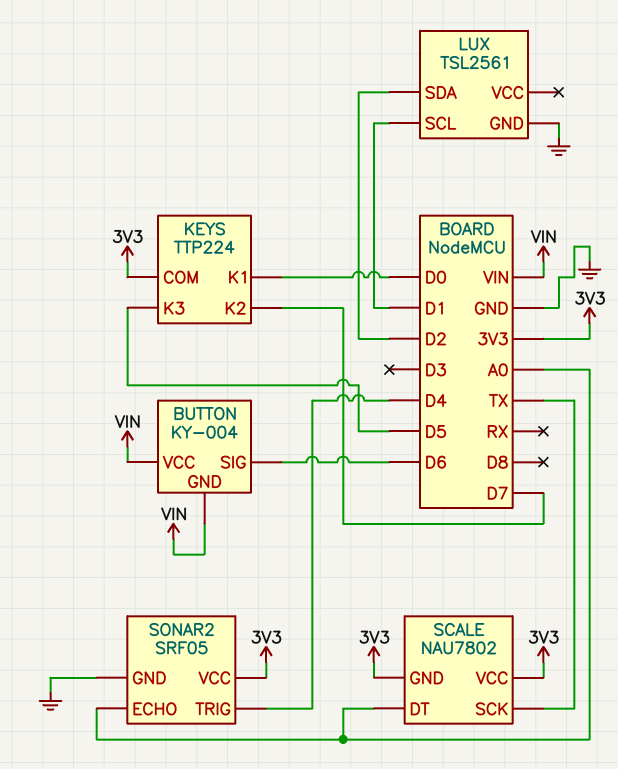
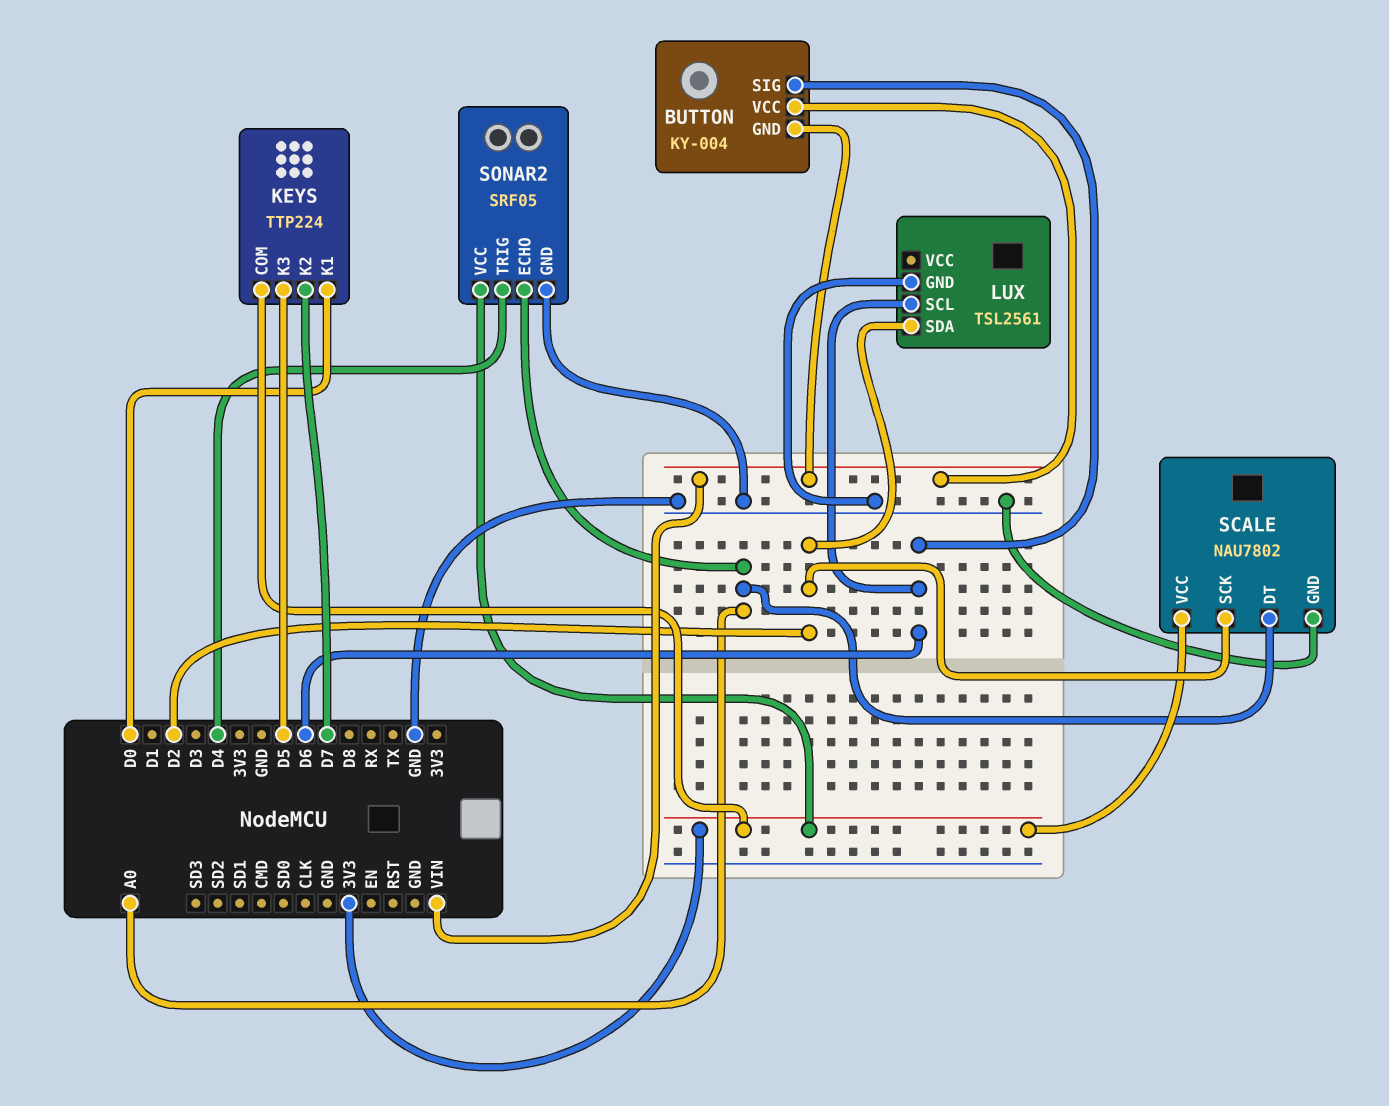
LUX pin SCL: D1 -> D6
SCALE pin GND: 3V3 -> GND
SCALE pin SCK: TX -> D2

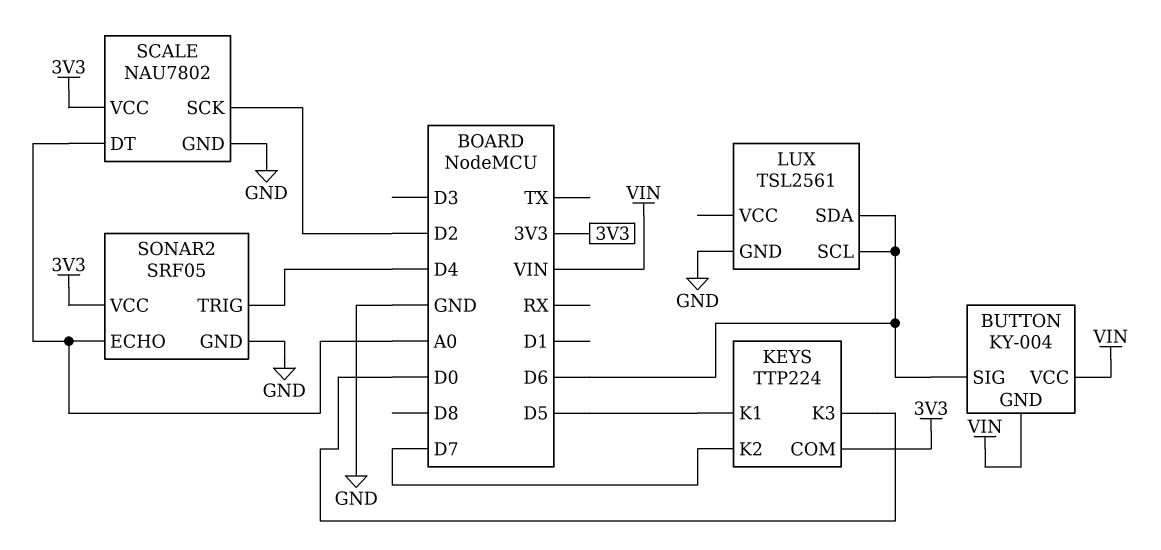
KEYS pin K1: D0 -> D5
KEYS pin K3: D5 -> D0
LUX pin SDA: D2 -> D6

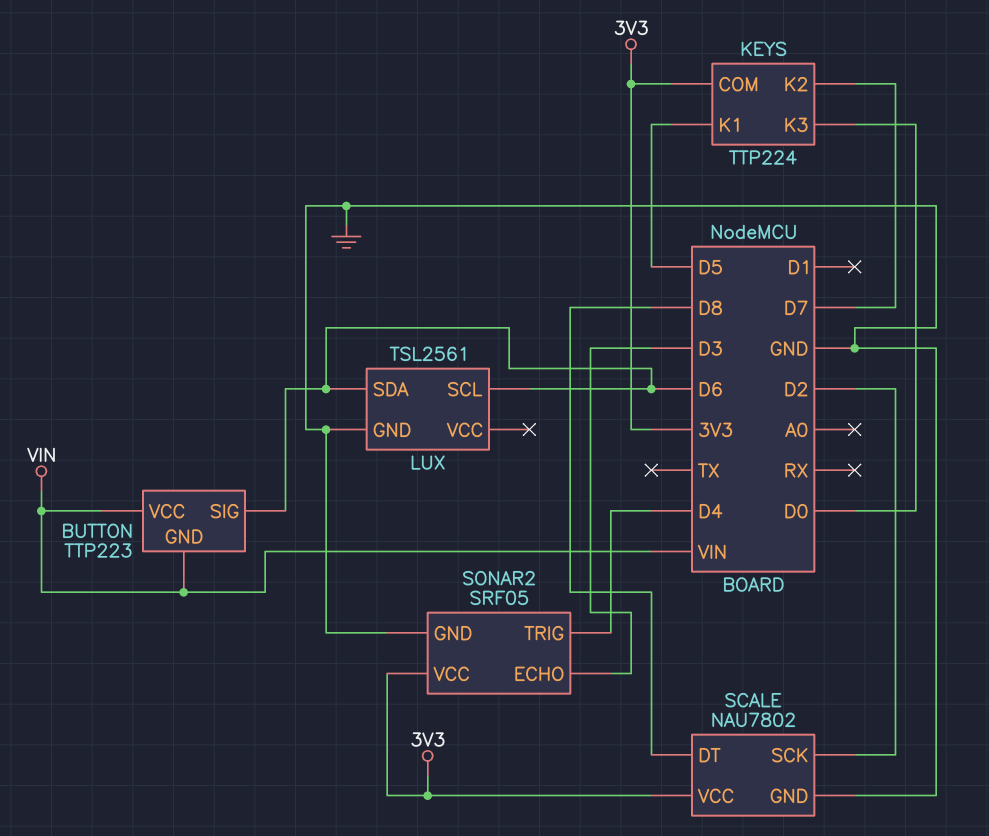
BUTTON: KY-004 -> TTP223
SCALE pin DT: A0 -> D8
SONAR2 pin ECHO: A0 -> D3

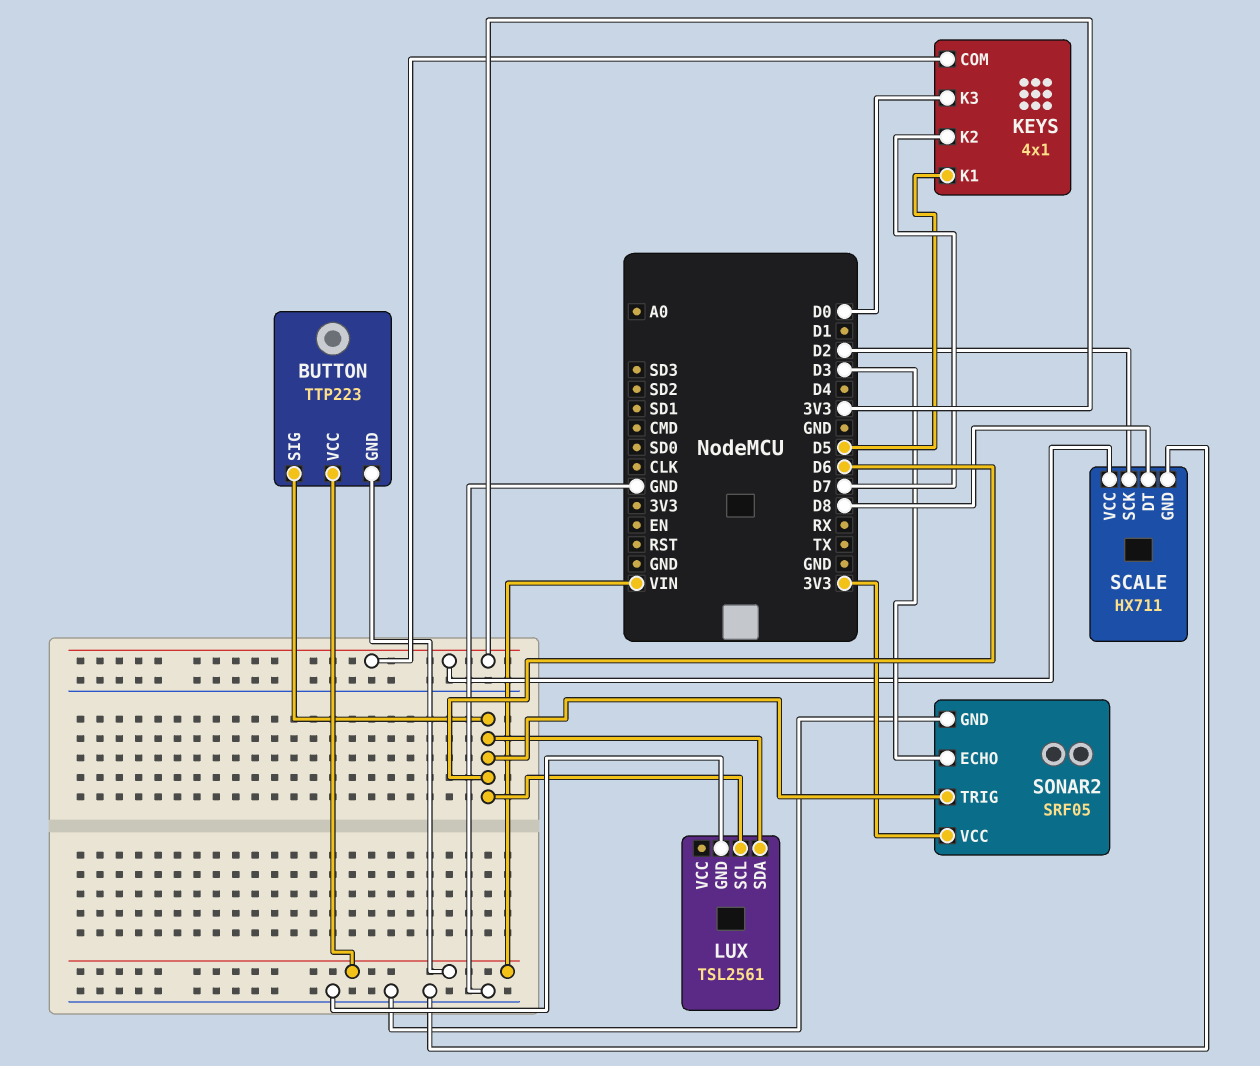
KEYS: TTP224 -> 4x1
SCALE: NAU7802 -> HX711
SONAR2 pin TRIG: D4 -> D6

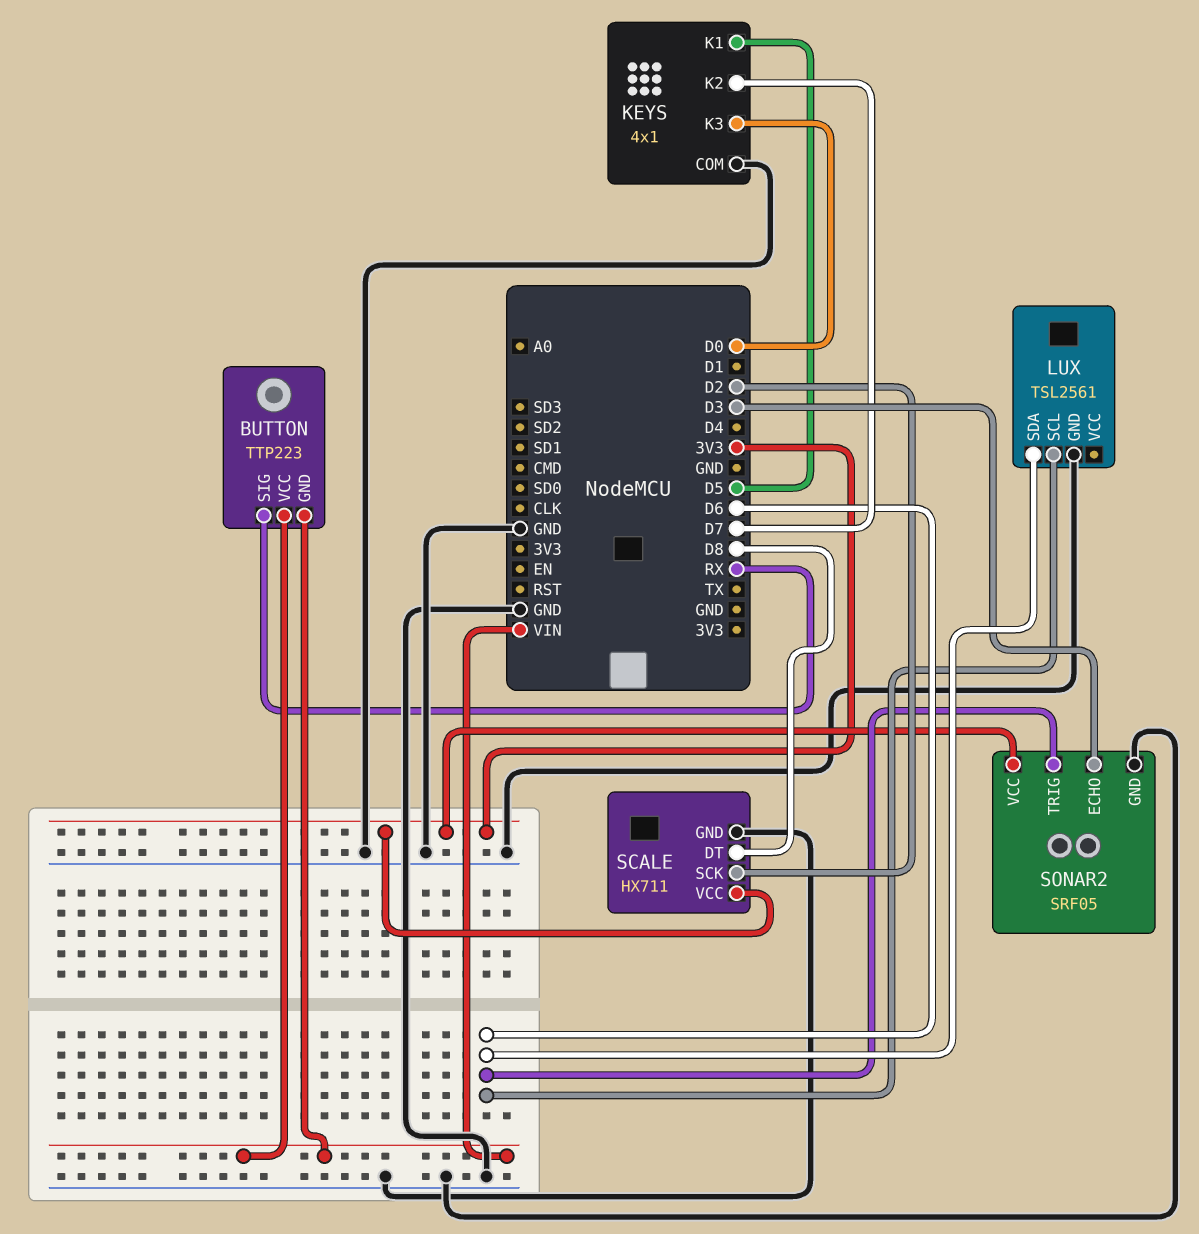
BUTTON pin SIG: D6 -> RX
KEYS pin COM: 3V3 -> GND

